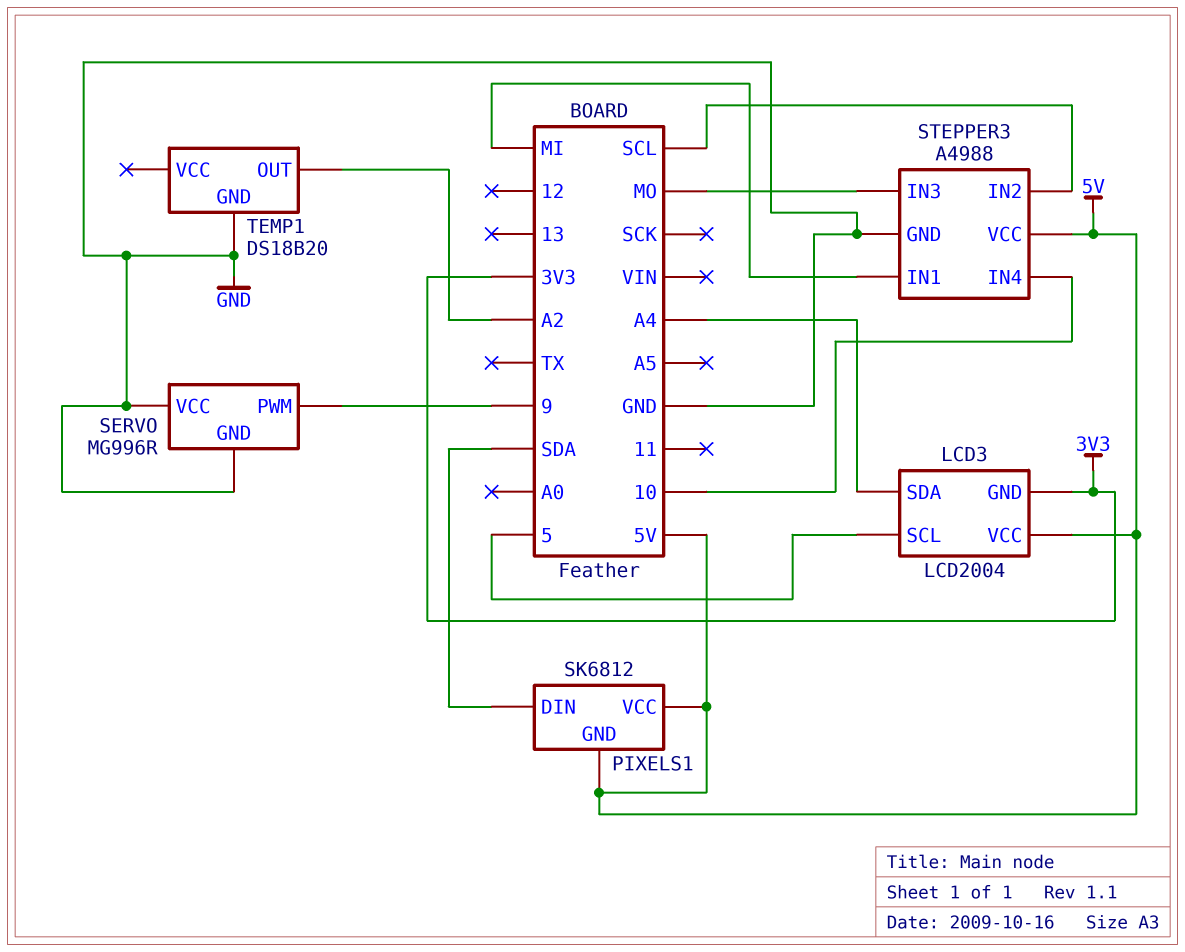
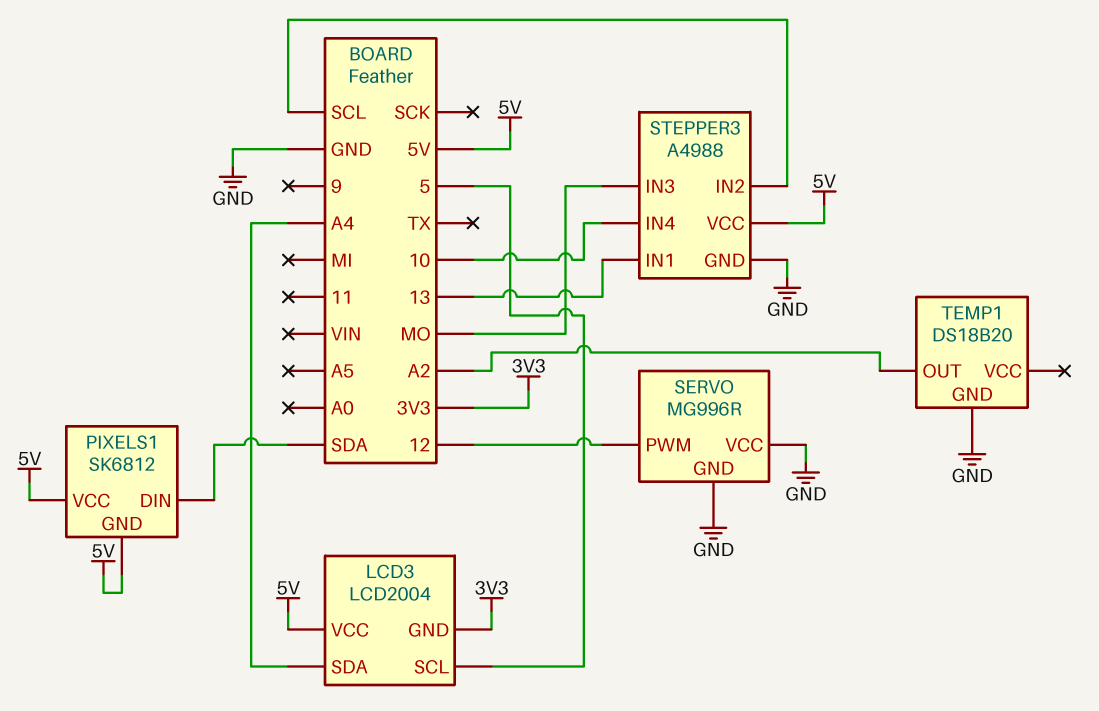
SERVO pin PWM: 9 -> 12
STEPPER3 pin IN1: MI -> 13

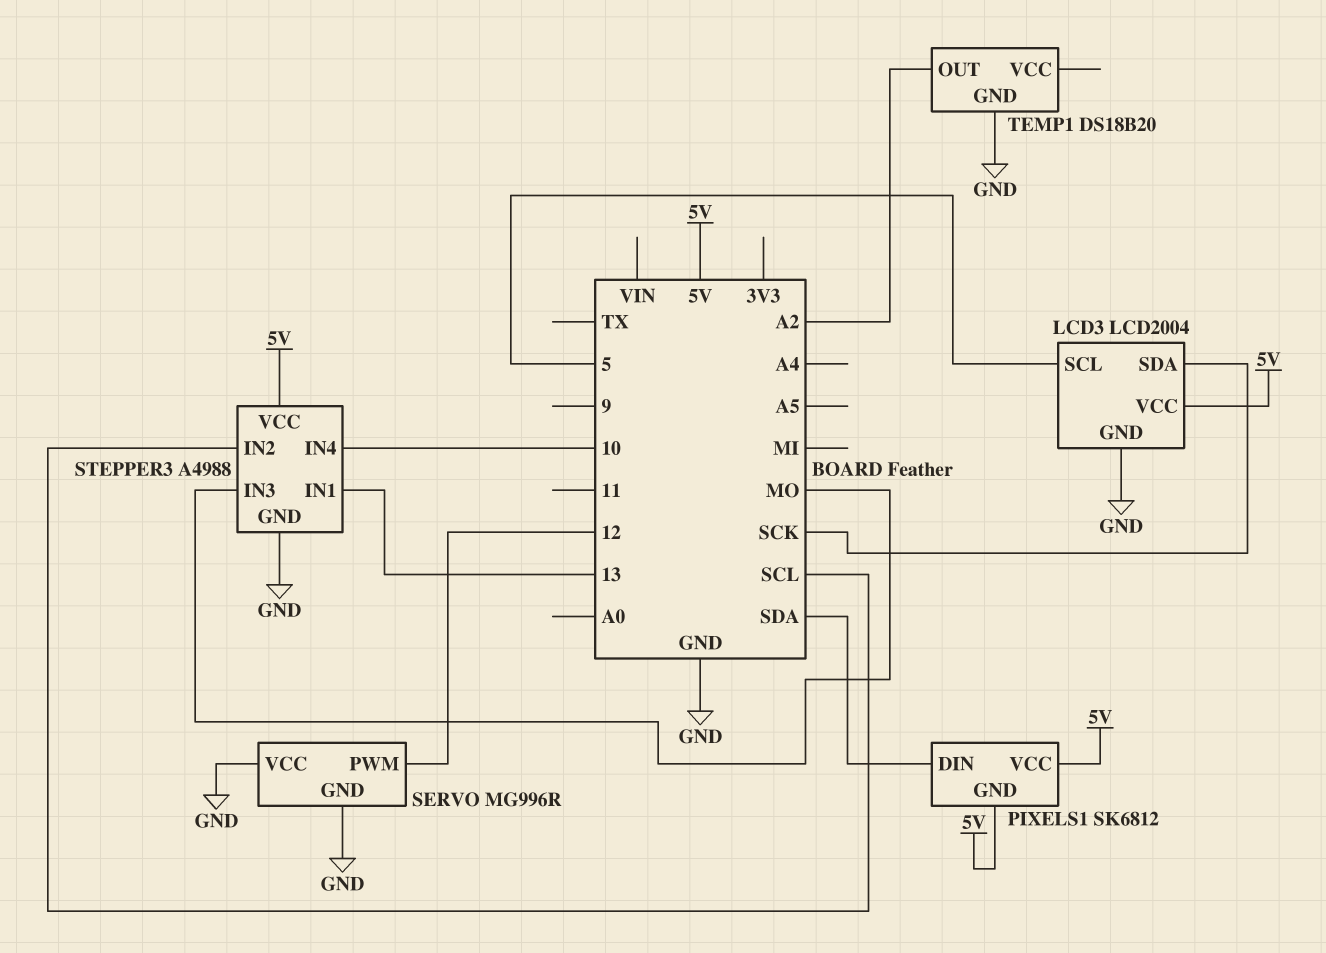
LCD3 pin GND: 3V3 -> GND
LCD3 pin SDA: A4 -> SCK

